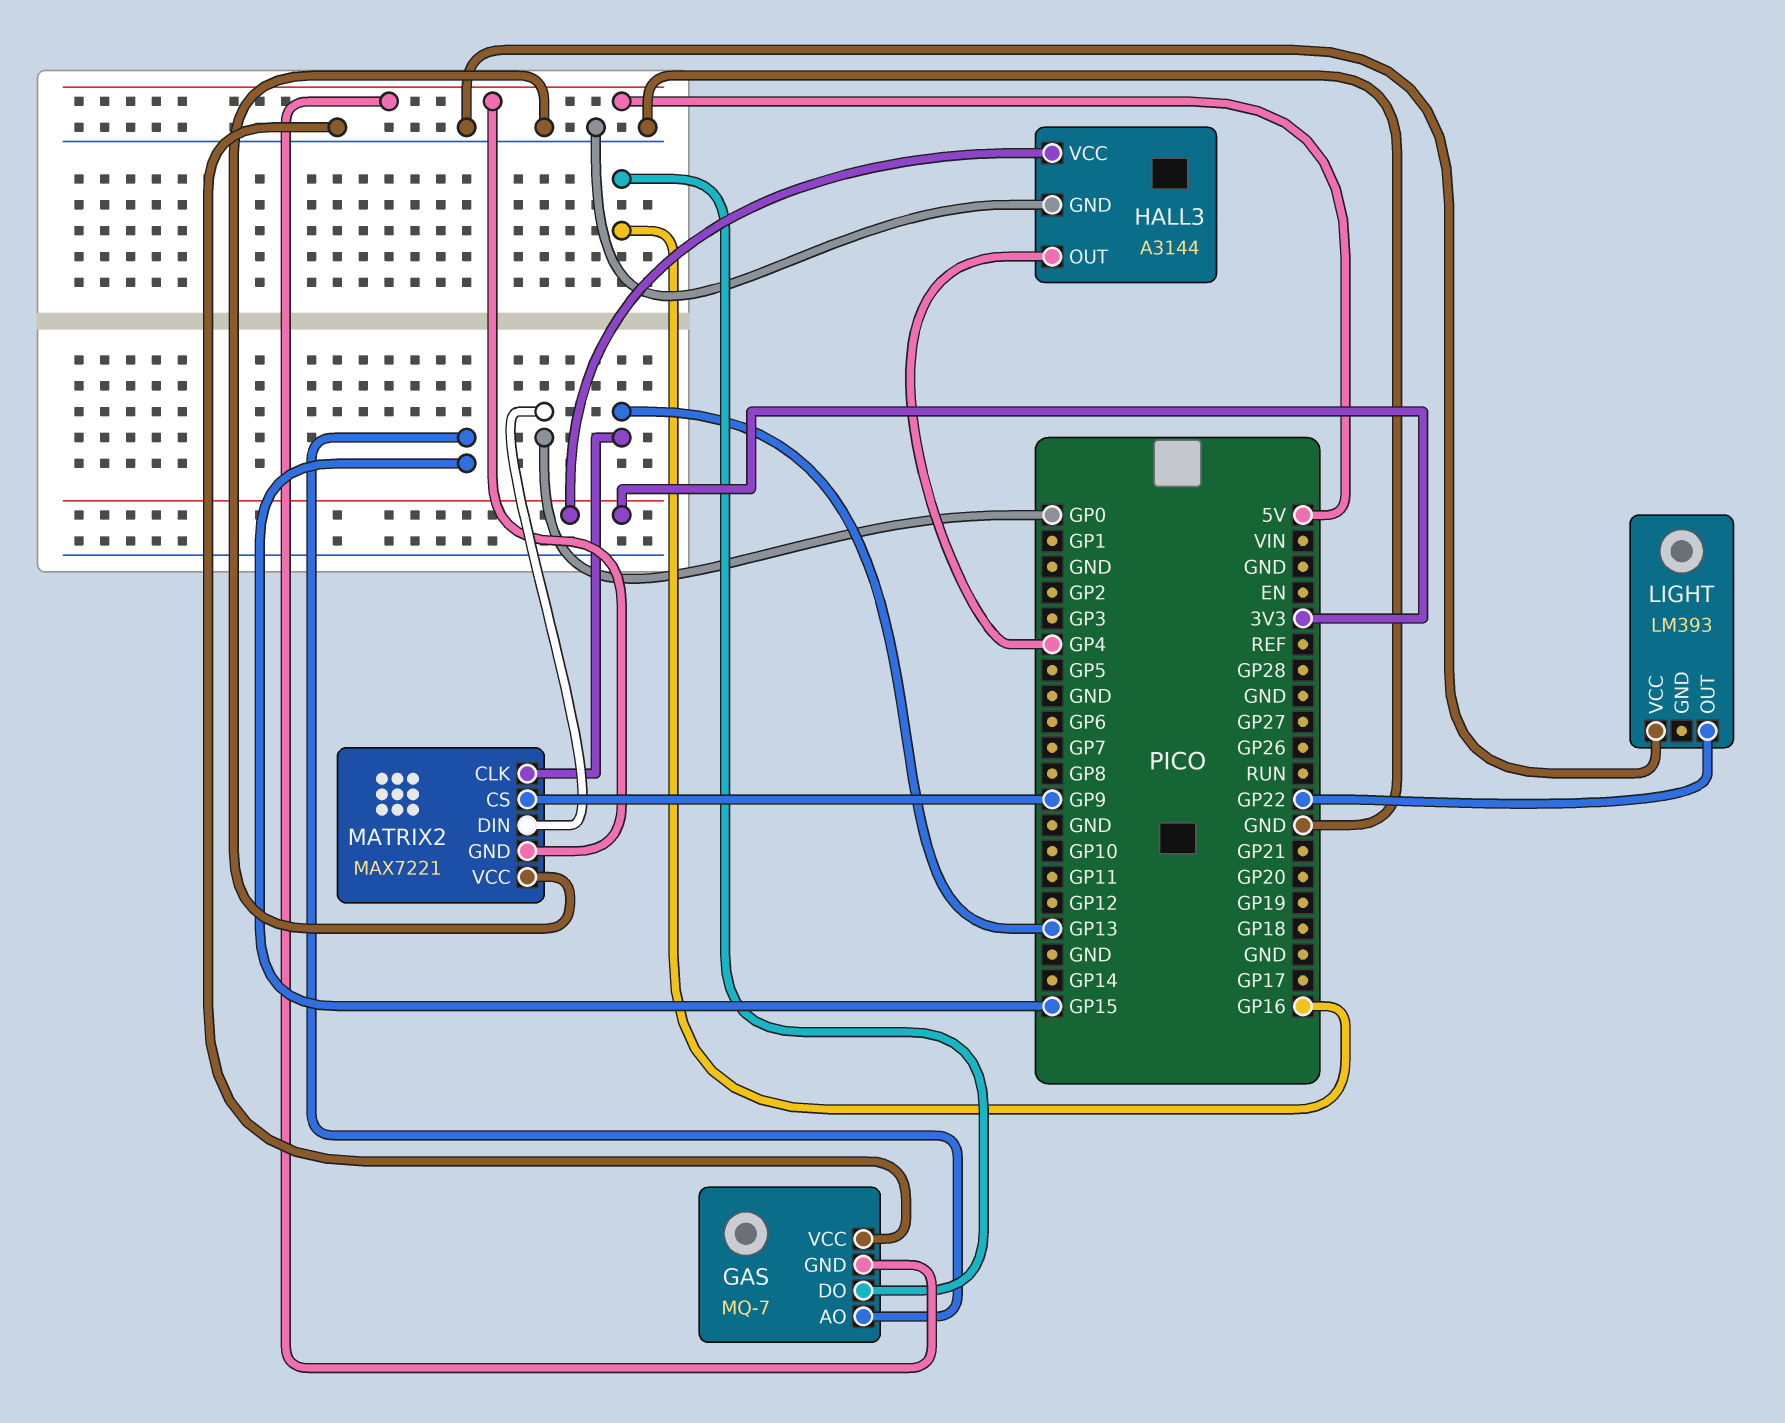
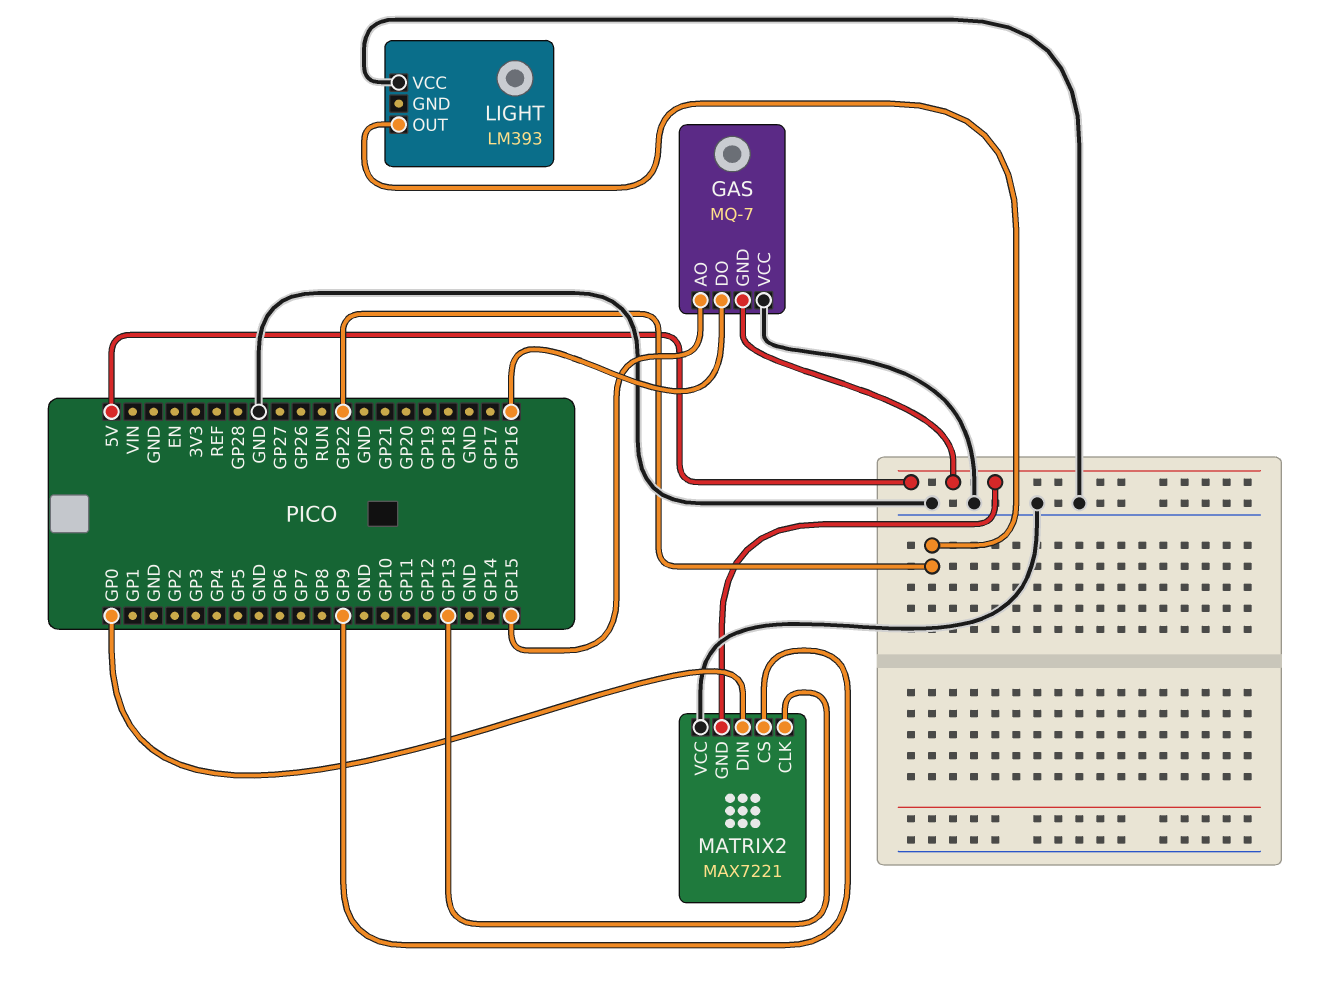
HALL3: A3144 -> none
HALL3 pin GND: GND -> none
HALL3 pin OUT: GP4 -> none
HALL3 pin VCC: 3V3 -> none

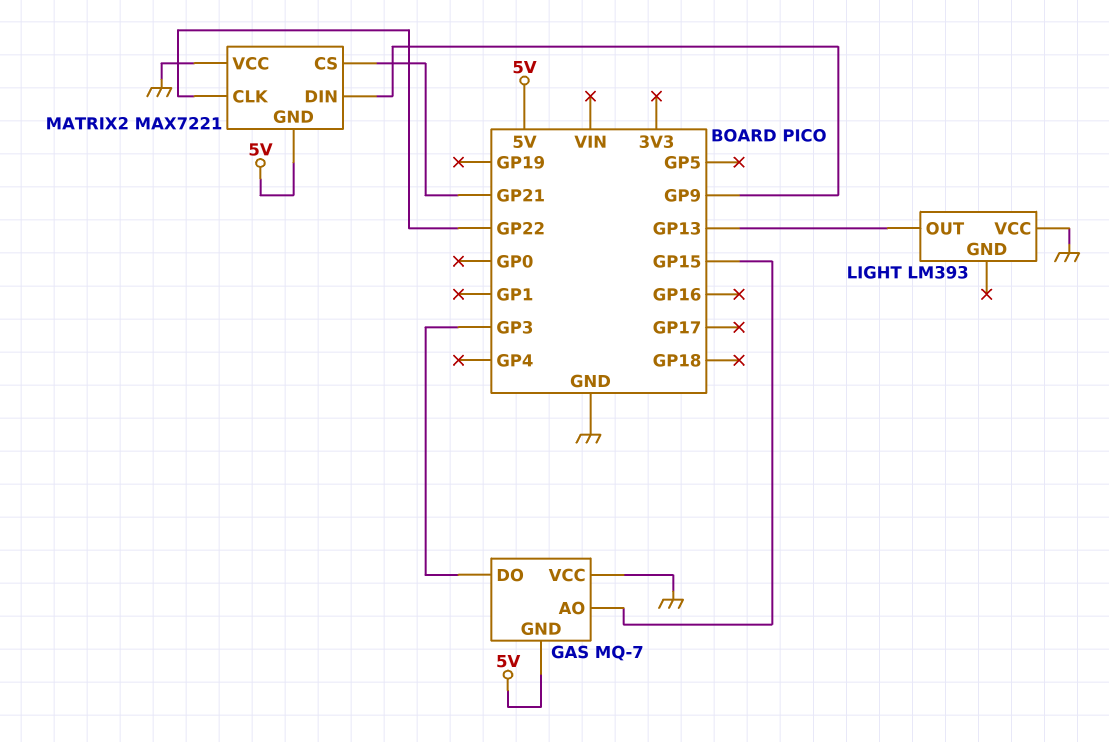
GAS pin DO: GP16 -> GP3
LIGHT pin OUT: GP22 -> GP13
MATRIX2 pin CLK: GP13 -> GP22
MATRIX2 pin CS: GP9 -> GP21
MATRIX2 pin DIN: GP0 -> GP9

